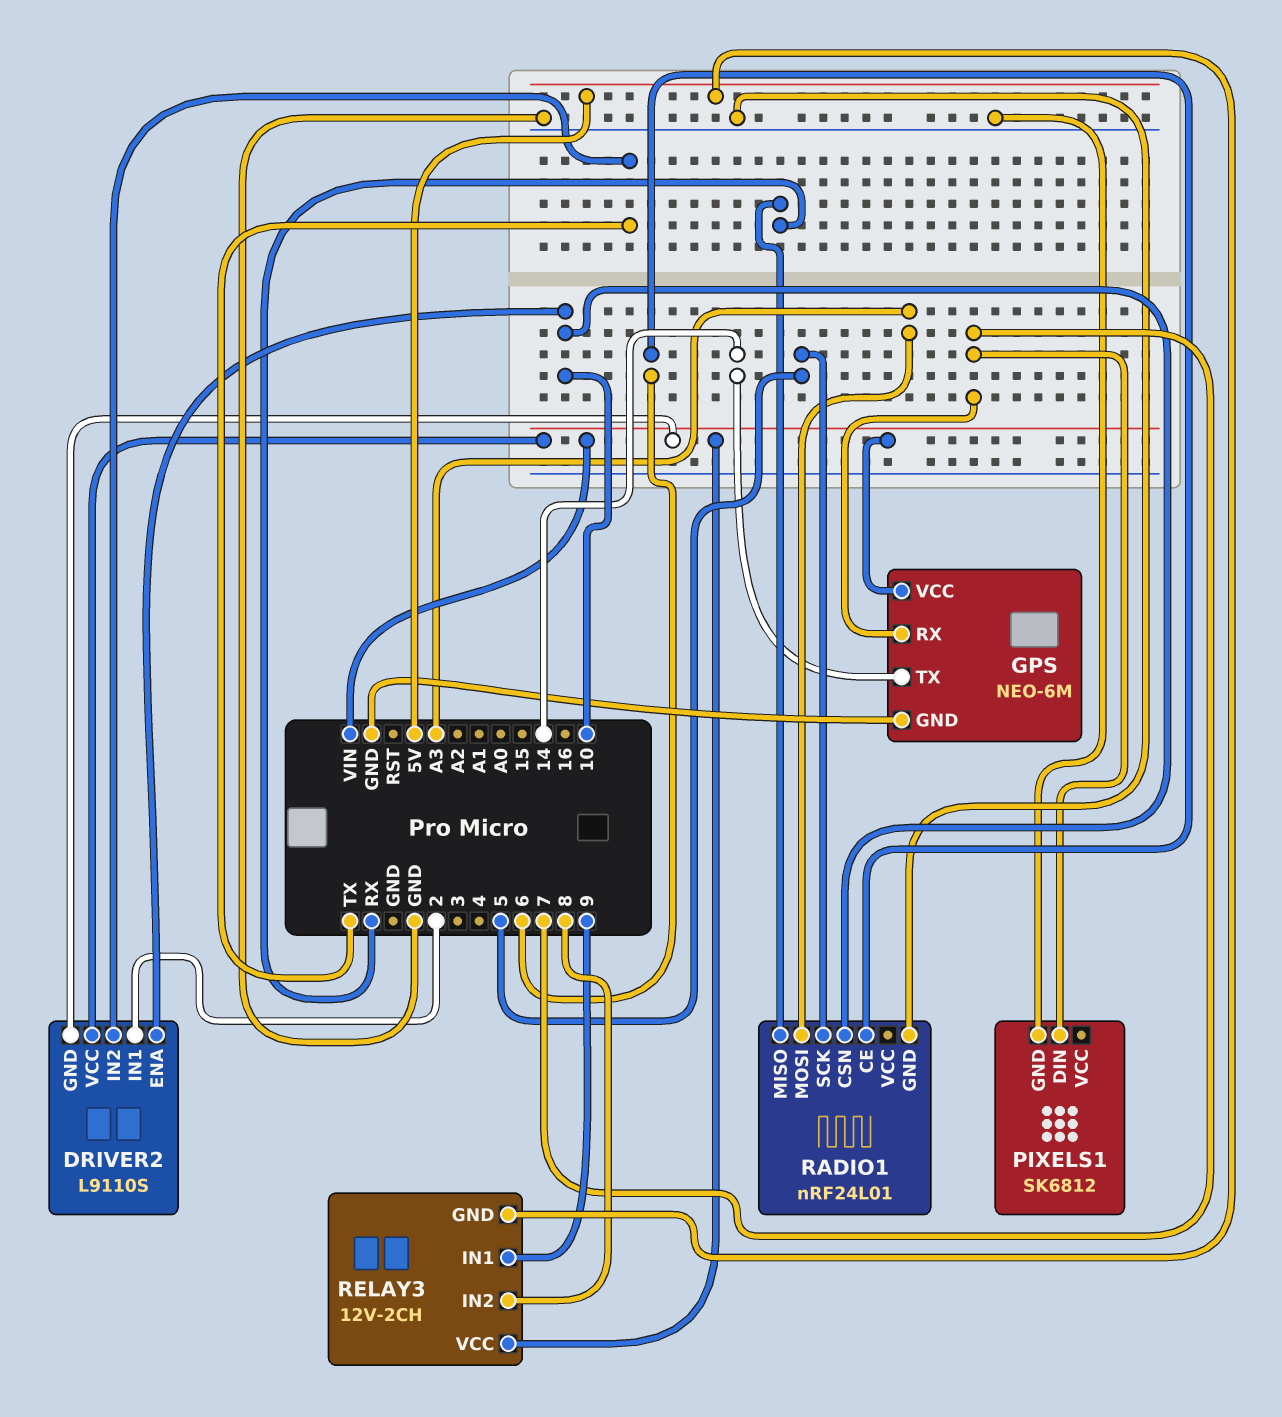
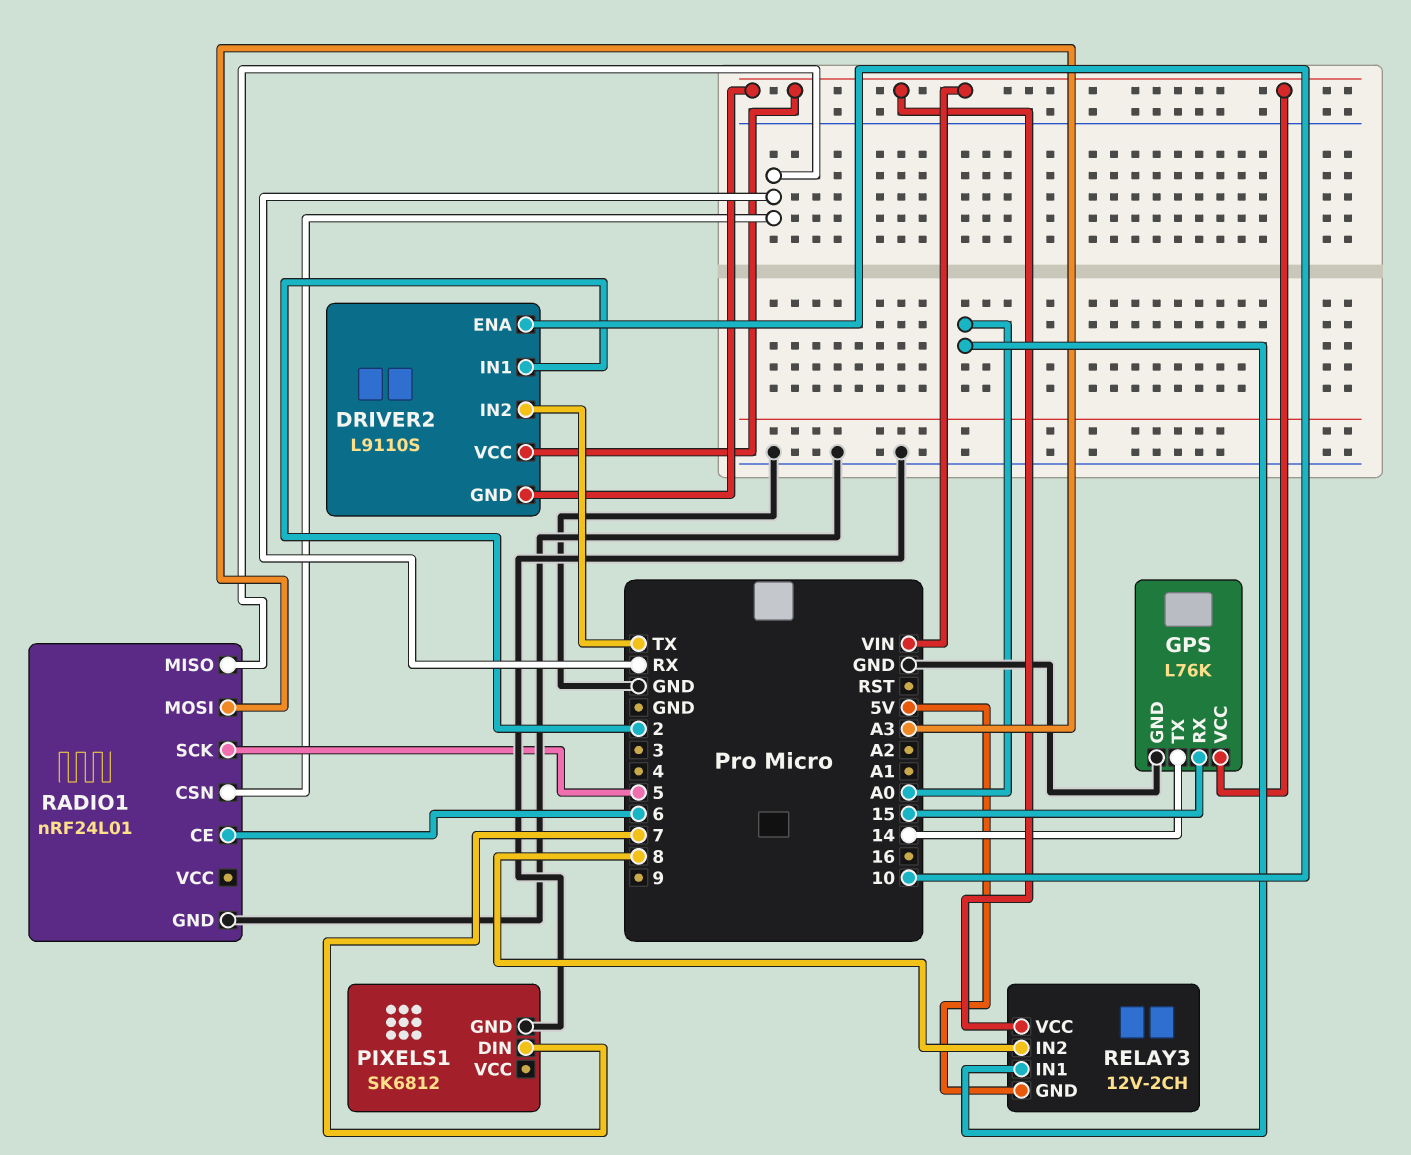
GPS: NEO-6M -> L76K
GPS pin RX: 7 -> 15
RADIO1 pin CSN: 10 -> RX
RELAY3 pin IN1: 9 -> A0

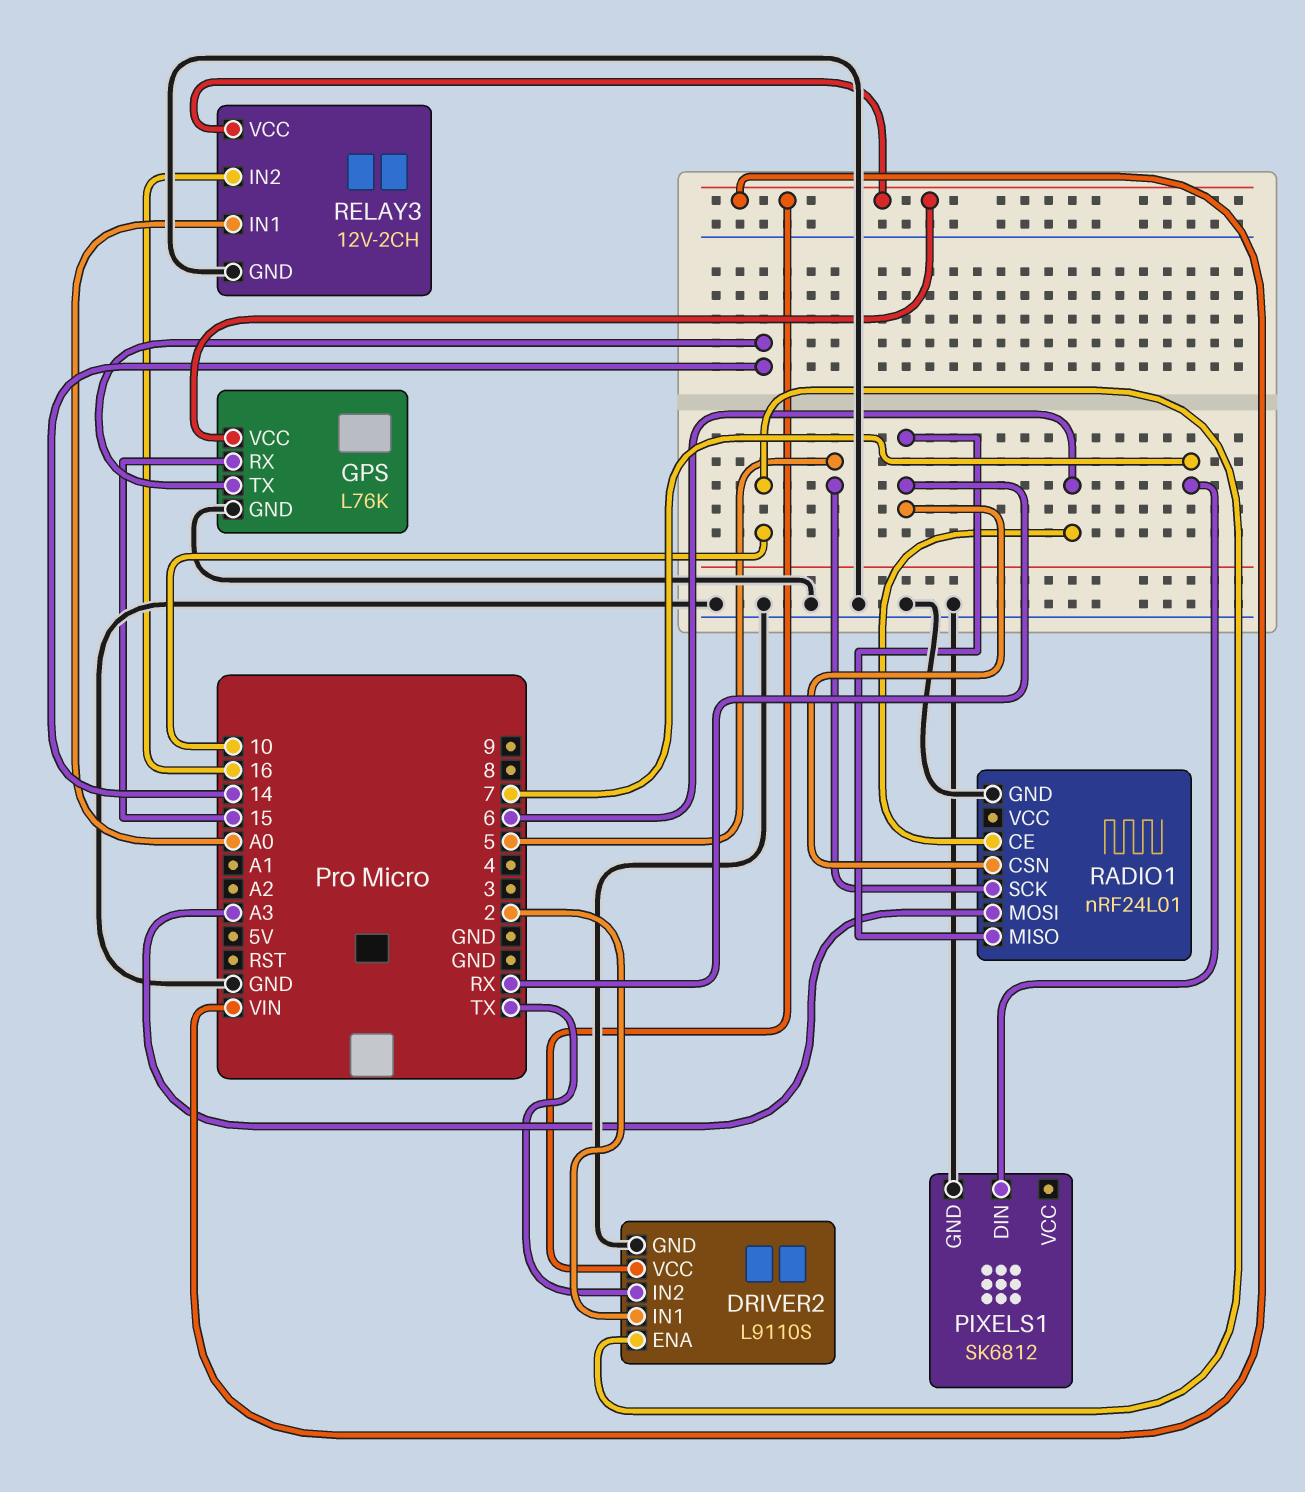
DRIVER2 pin GND: VIN -> GND
RELAY3 pin GND: 5V -> GND
RELAY3 pin IN2: 8 -> 16

